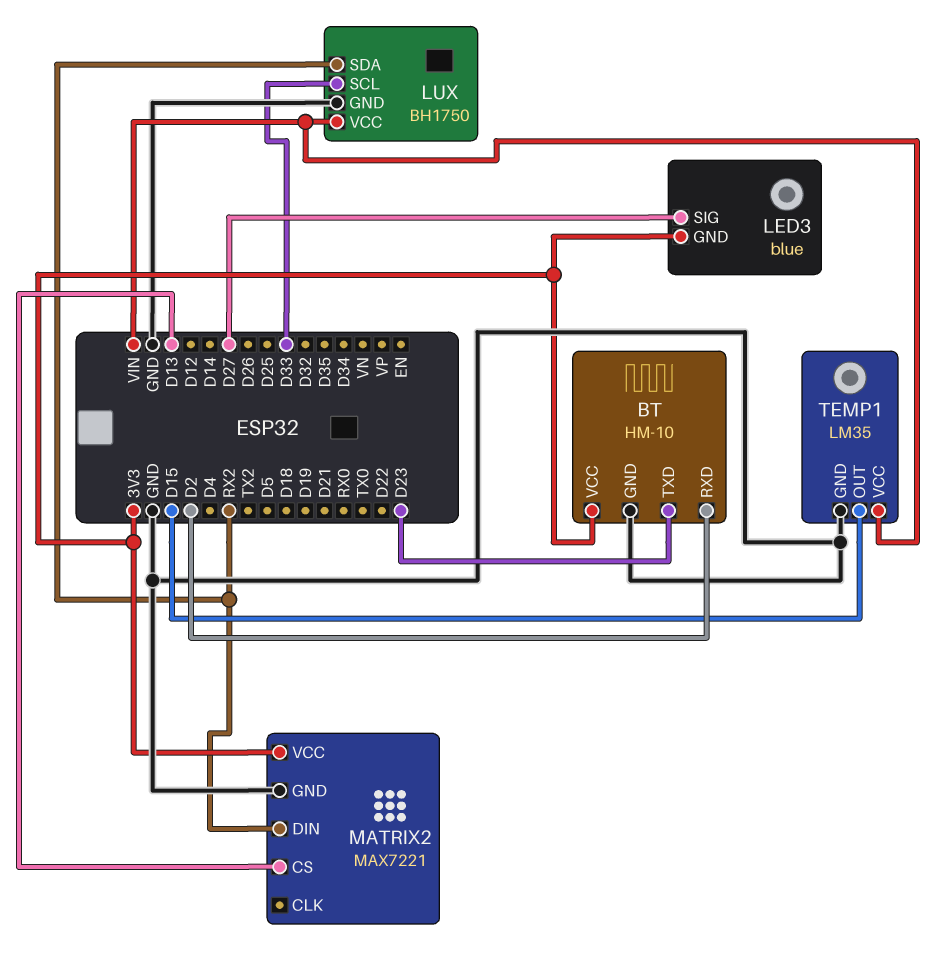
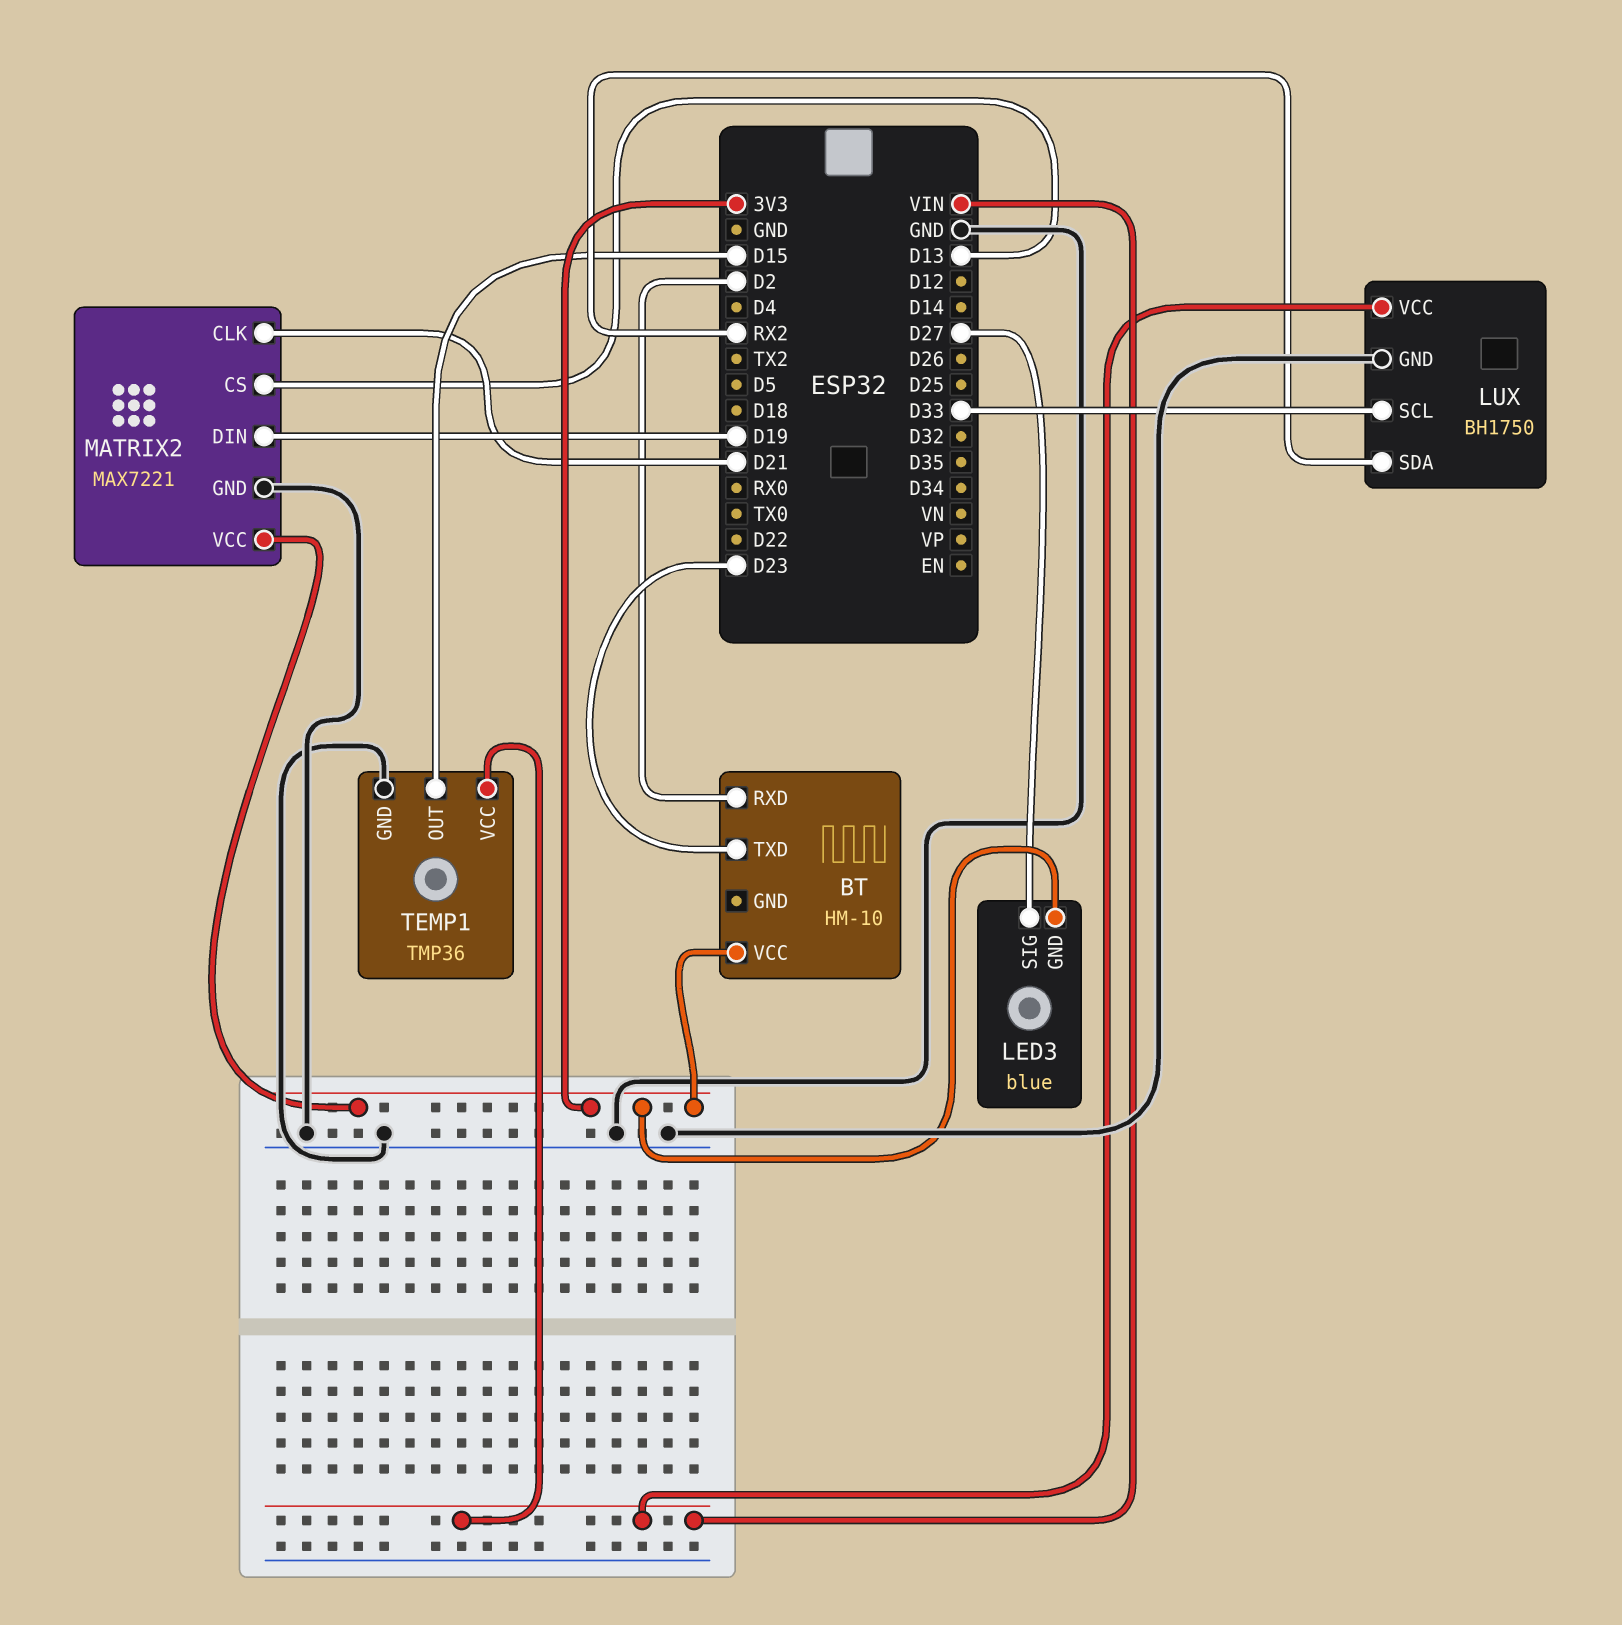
BT pin GND: GND -> none
MATRIX2 pin CLK: none -> D21
MATRIX2 pin DIN: RX2 -> D19
TEMP1: LM35 -> TMP36

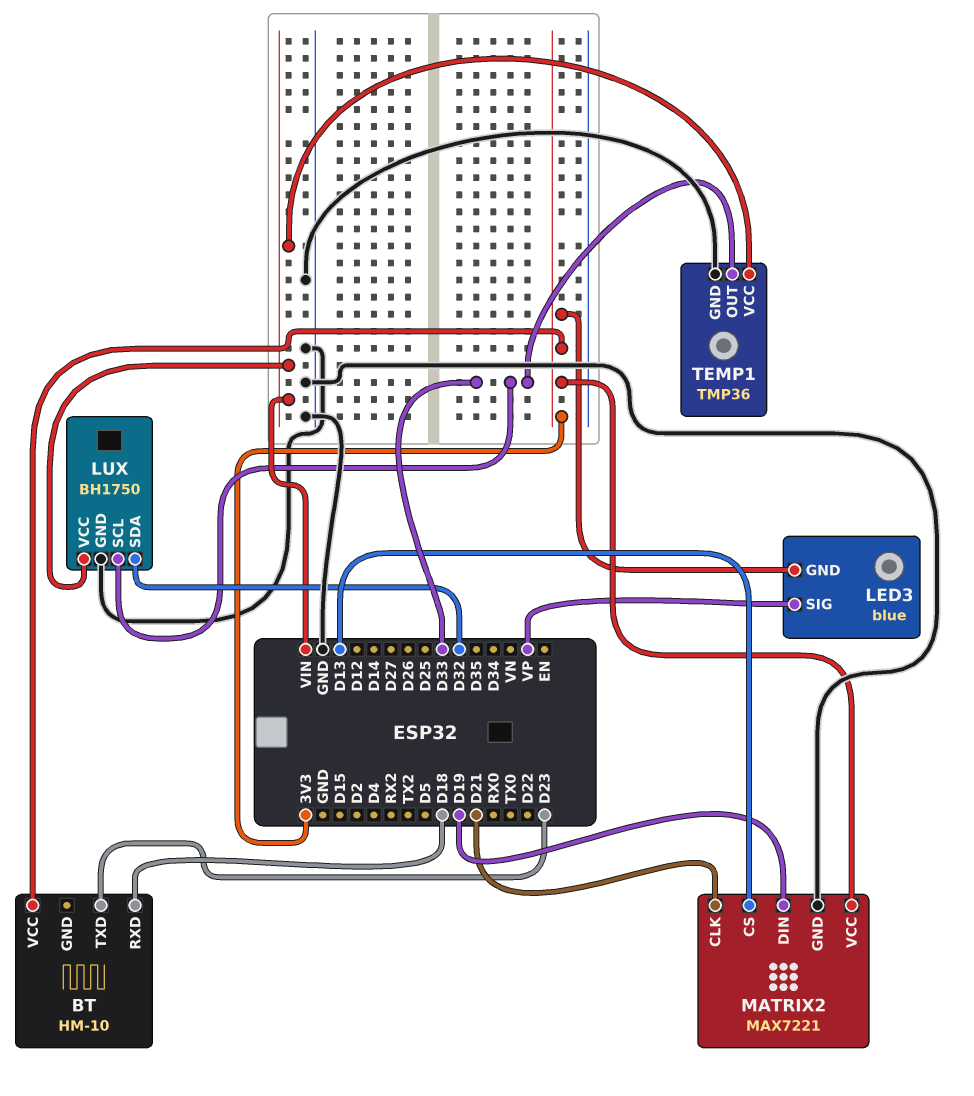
BT pin RXD: D2 -> D18
LED3 pin SIG: D27 -> VP
LUX pin SDA: RX2 -> D32
TEMP1 pin OUT: D15 -> D33

